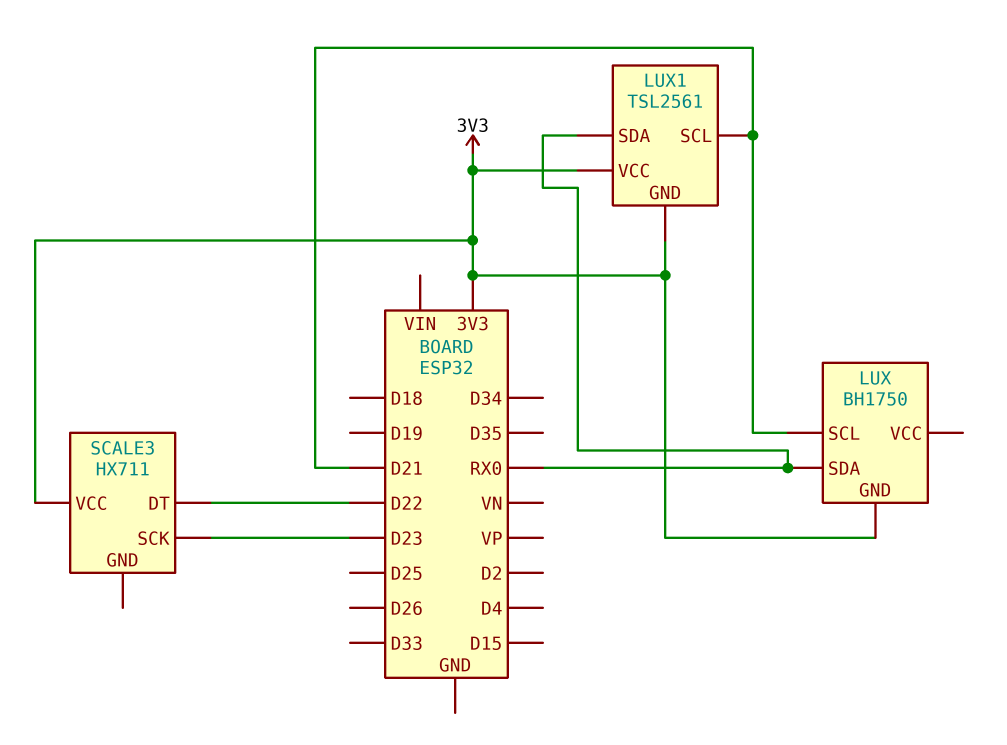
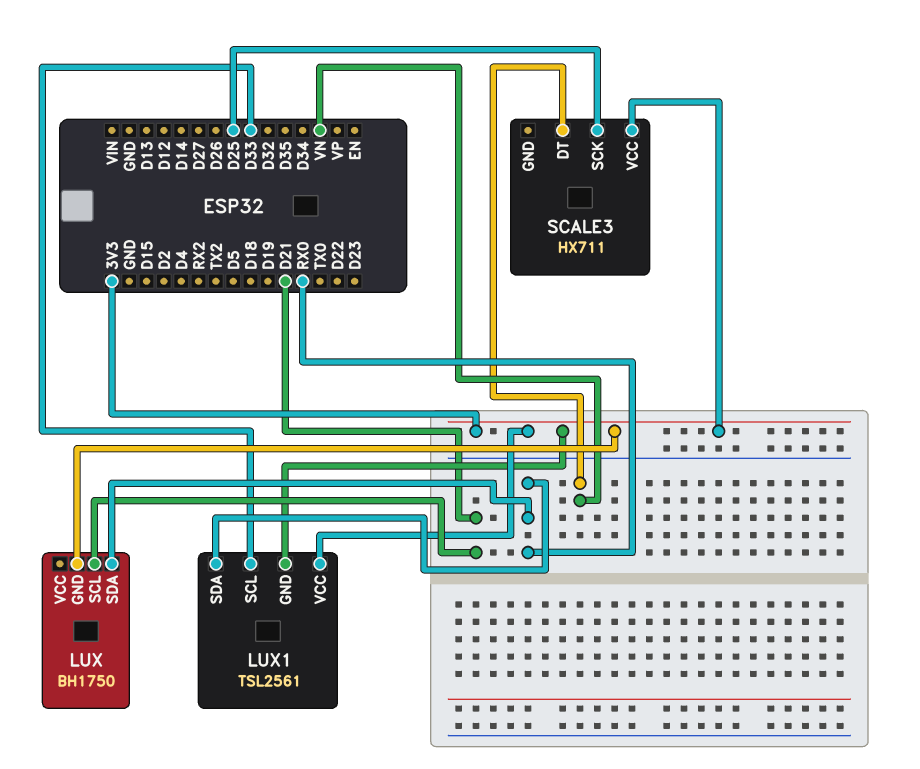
LUX1 pin SCL: D21 -> D33
SCALE3 pin DT: D22 -> VN
SCALE3 pin SCK: D23 -> D25

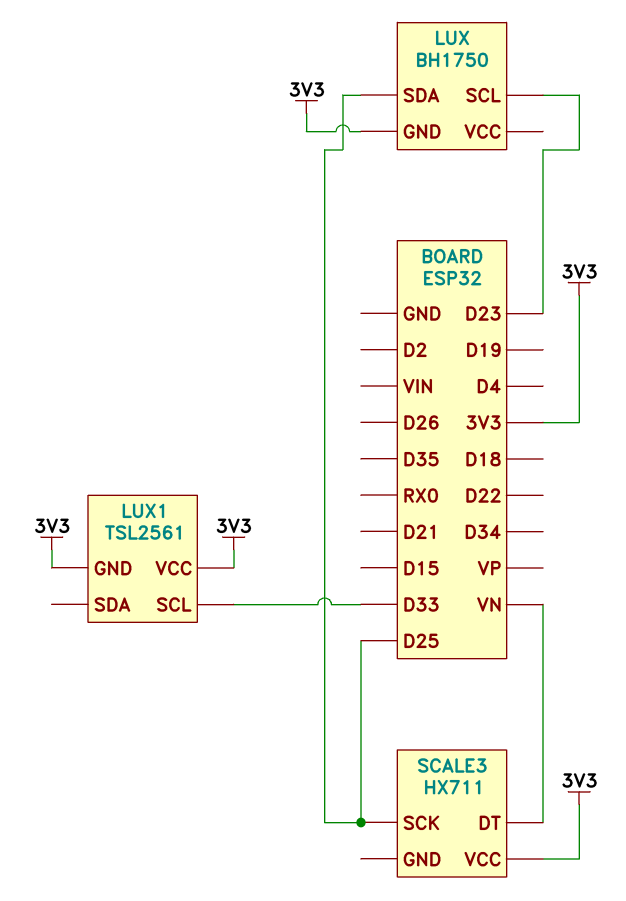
LUX pin SCL: D21 -> D23
LUX pin SDA: RX0 -> D25
LUX1 pin SDA: RX0 -> none

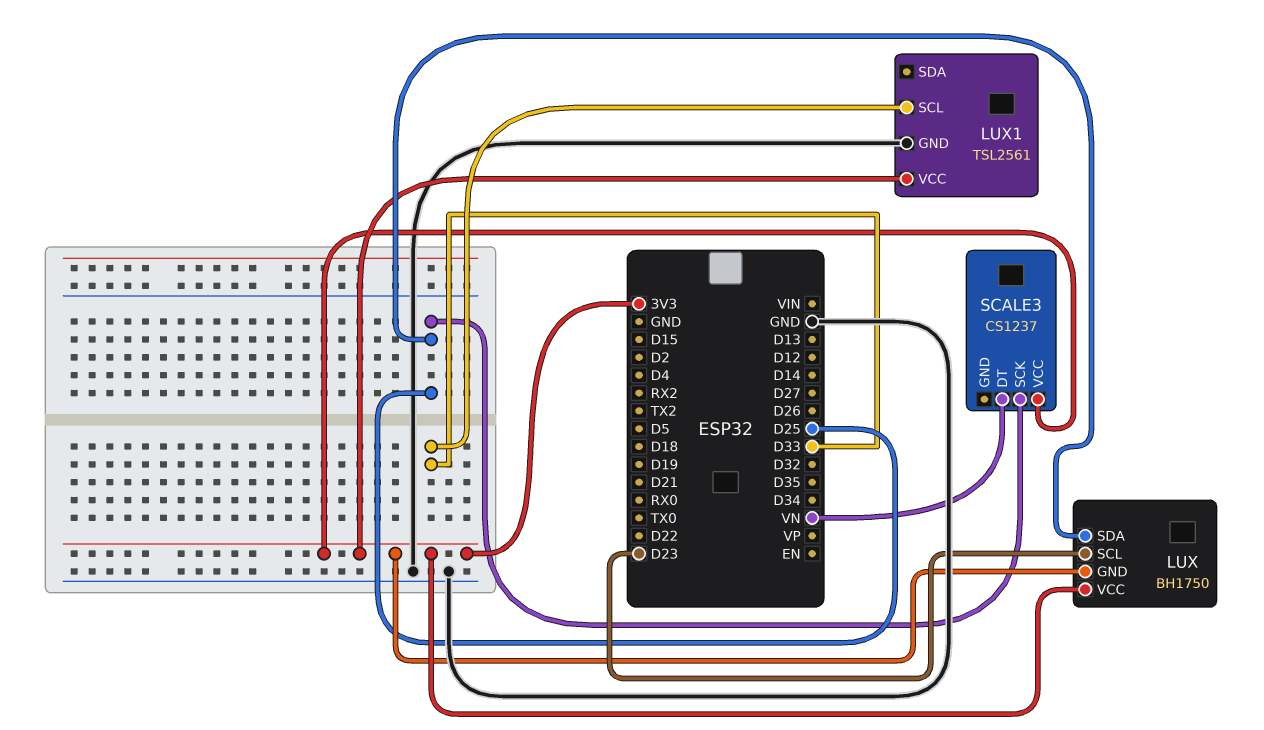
LUX pin VCC: none -> 3V3
LUX1 pin GND: 3V3 -> GND
SCALE3: HX711 -> CS1237

